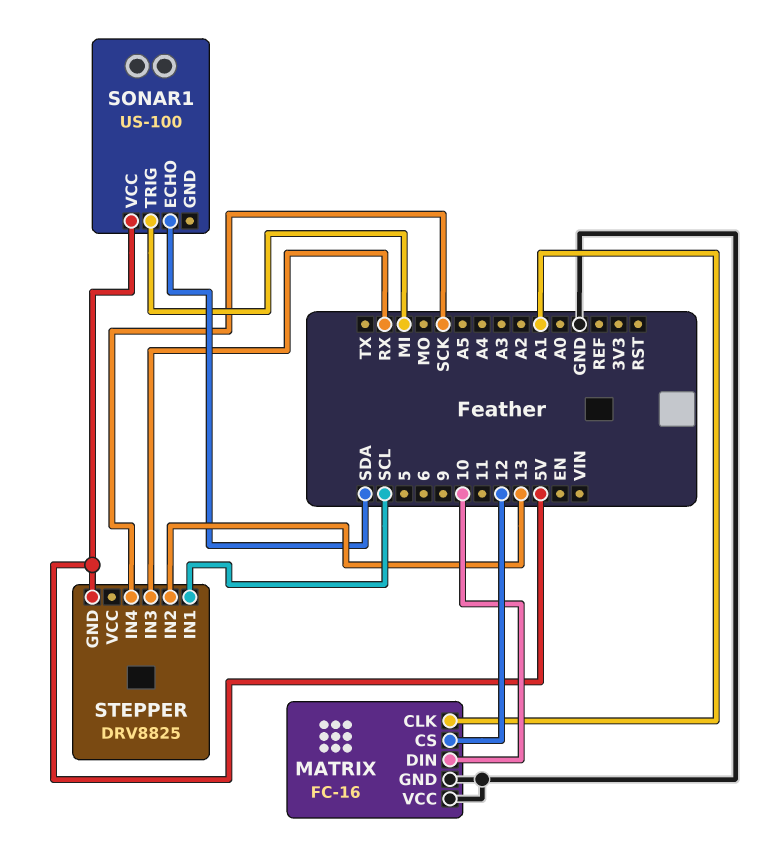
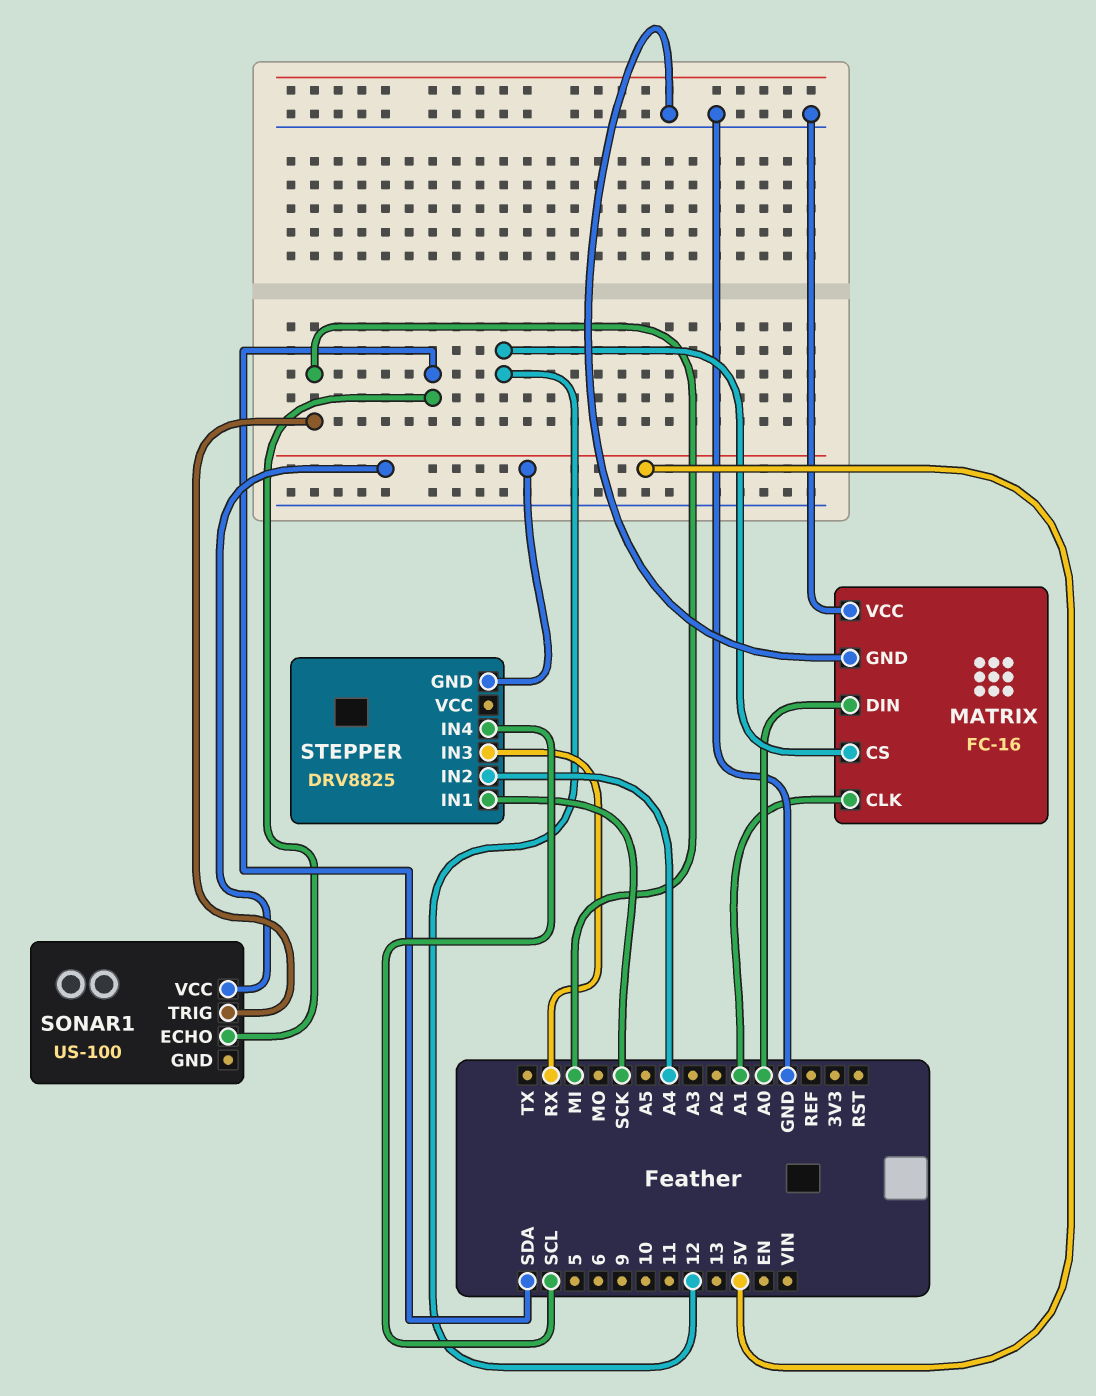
MATRIX pin DIN: 10 -> A0
STEPPER pin IN1: SCL -> SCK
STEPPER pin IN2: 13 -> A4
STEPPER pin IN4: SCK -> SCL

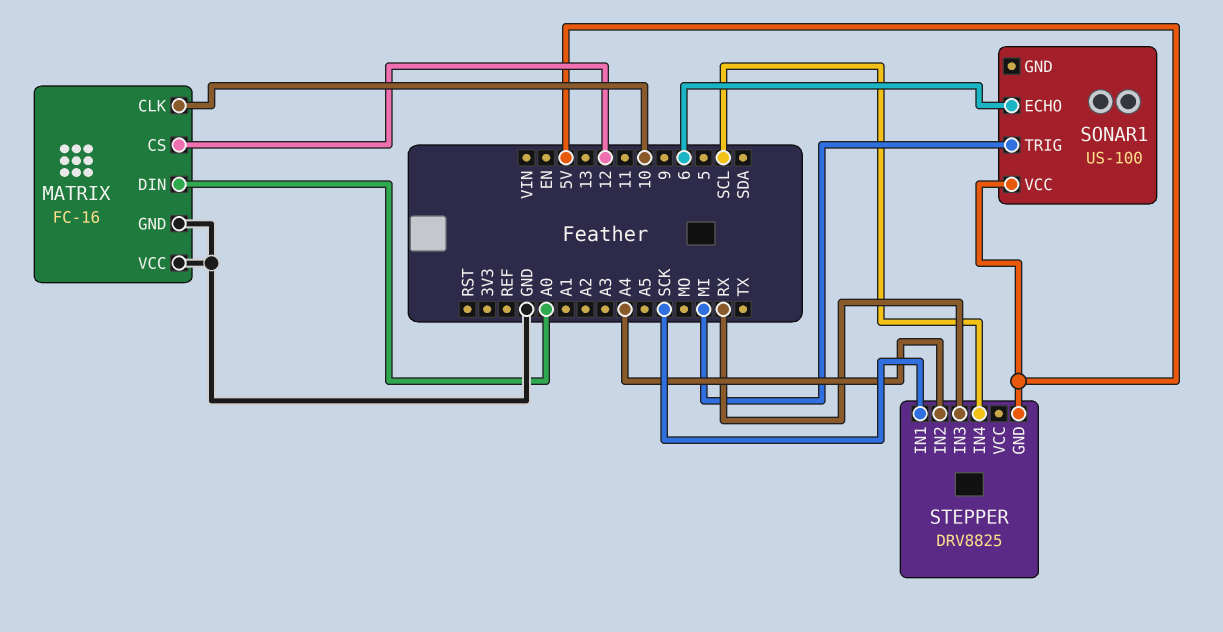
MATRIX pin CLK: A1 -> 10
SONAR1 pin ECHO: SDA -> 6

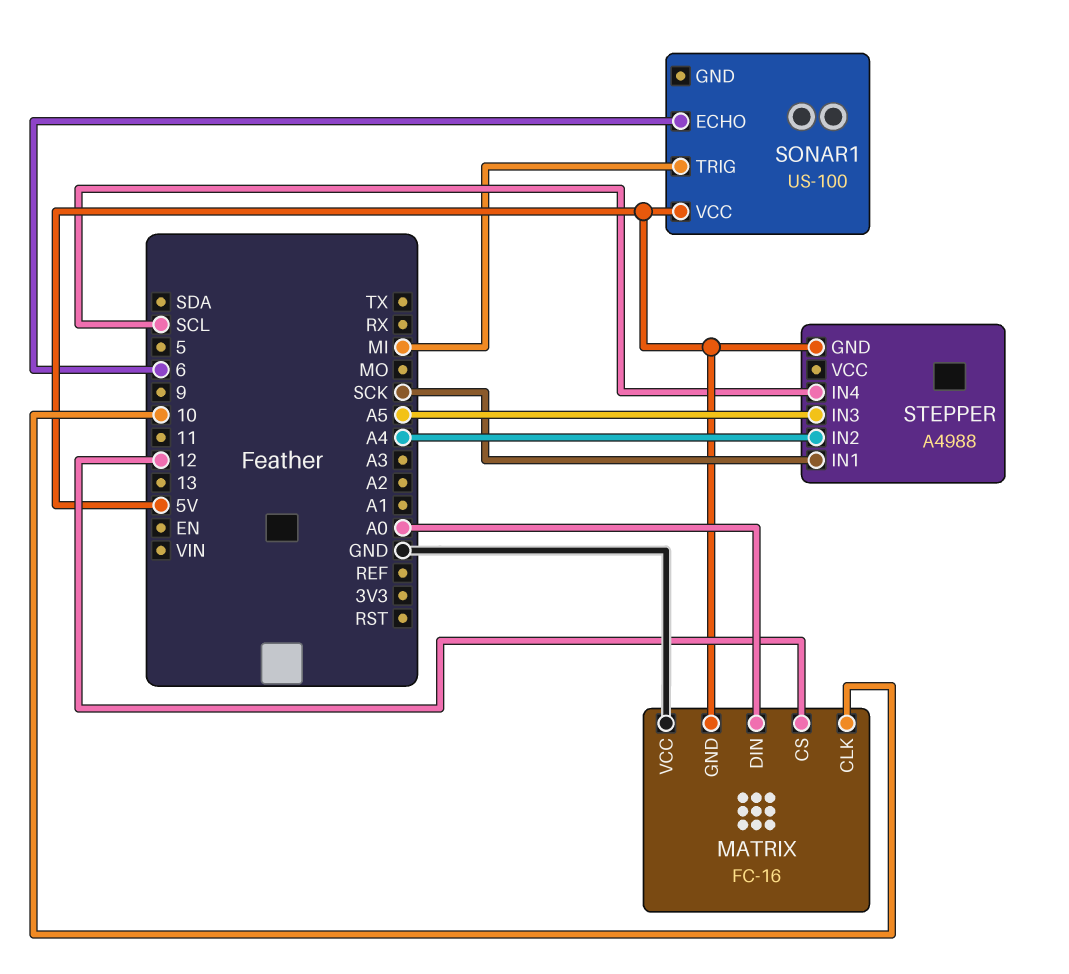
MATRIX pin GND: GND -> 5V
STEPPER: DRV8825 -> A4988
STEPPER pin IN3: RX -> A5

